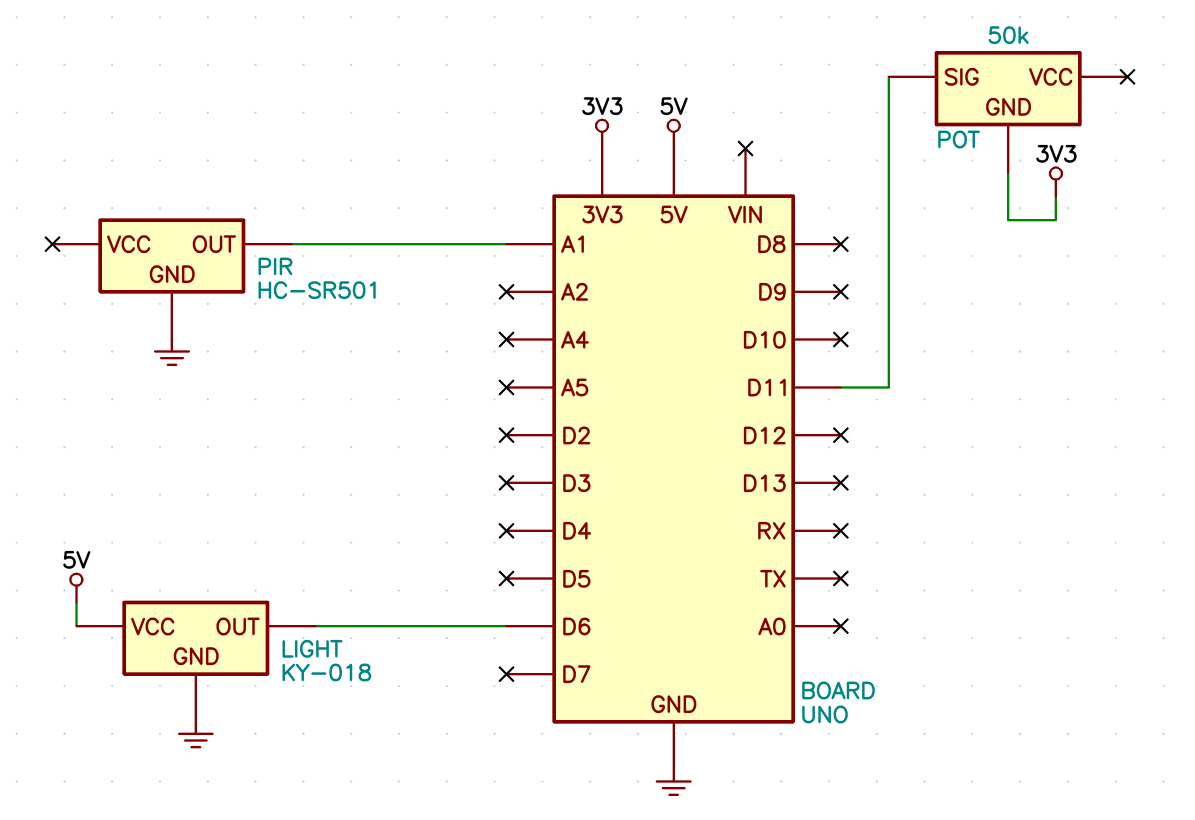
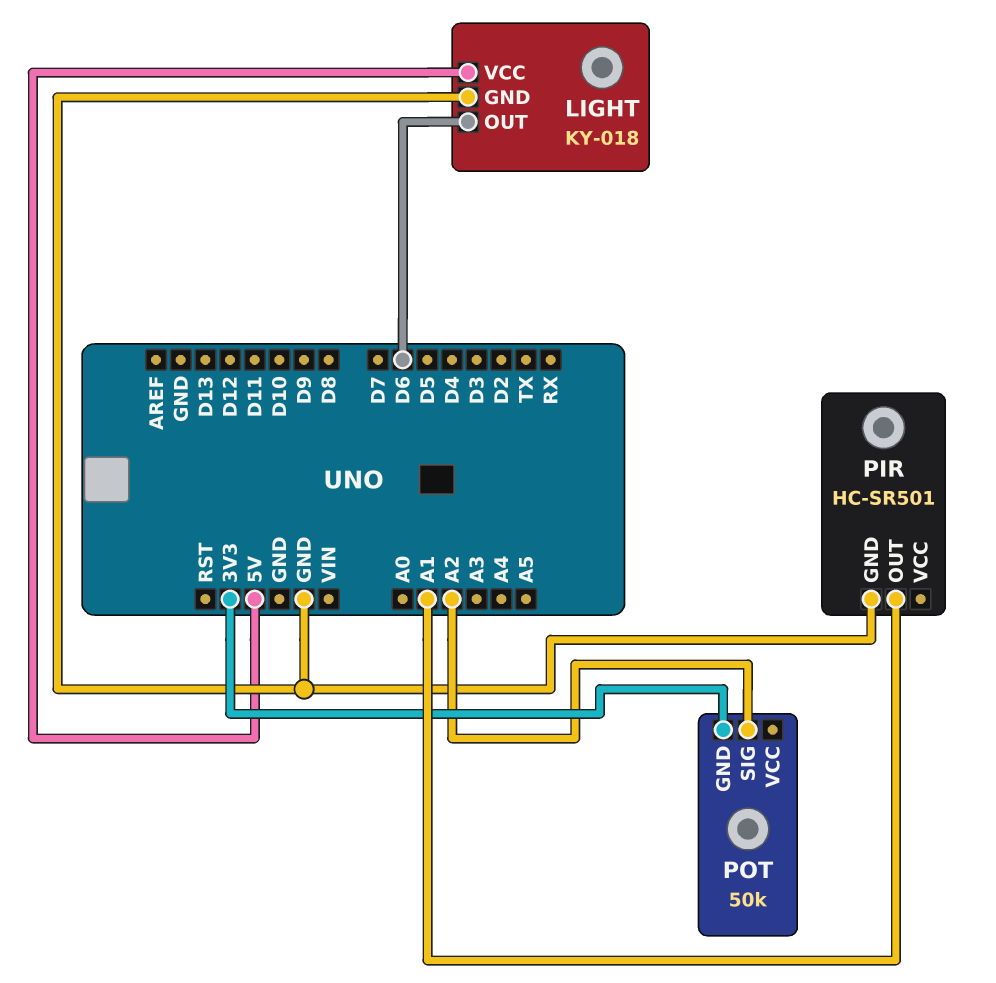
POT pin SIG: D11 -> A2

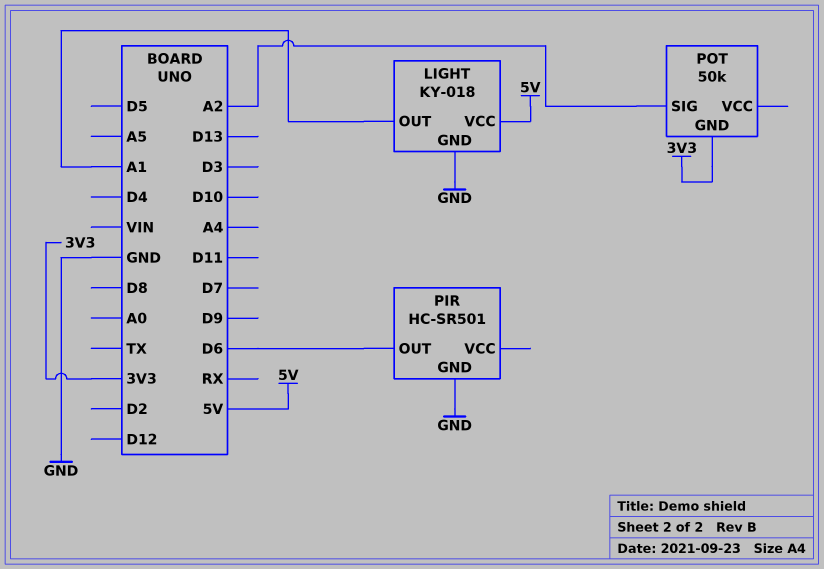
LIGHT pin OUT: D6 -> A1
PIR pin OUT: A1 -> D6

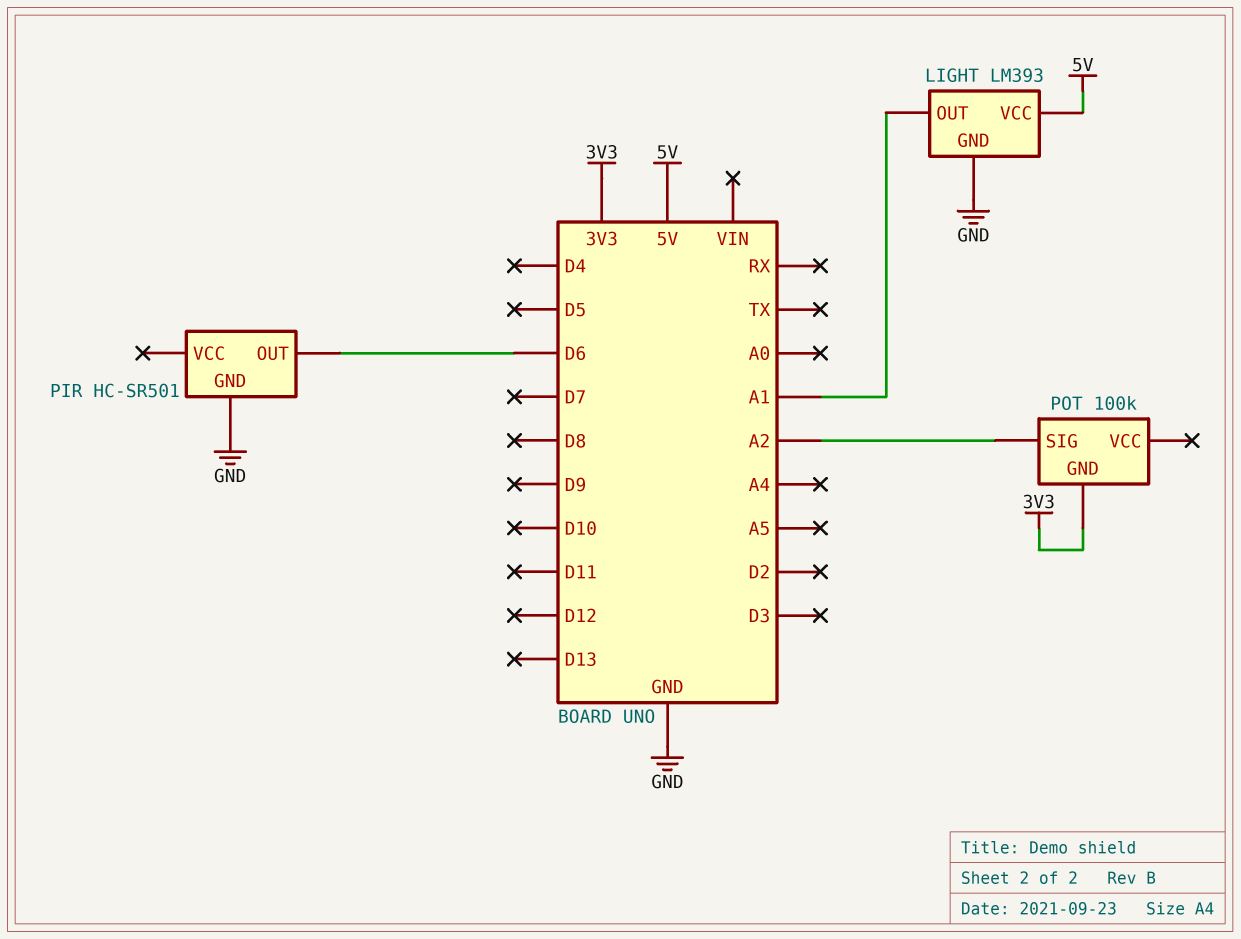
LIGHT: KY-018 -> LM393
POT: 50k -> 100k

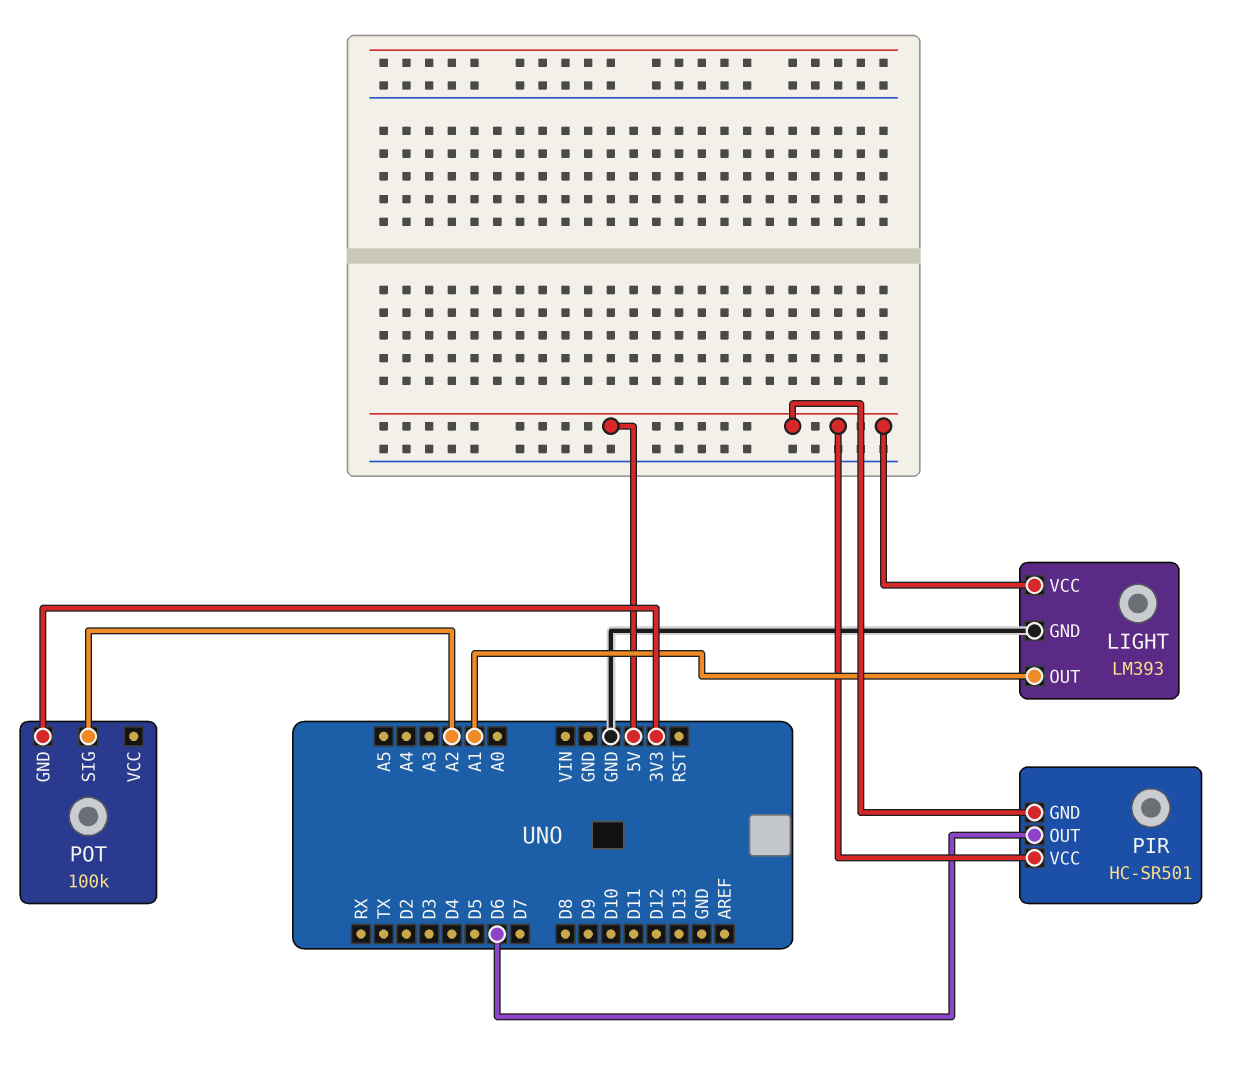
PIR pin GND: GND -> 5V
PIR pin VCC: none -> 5V

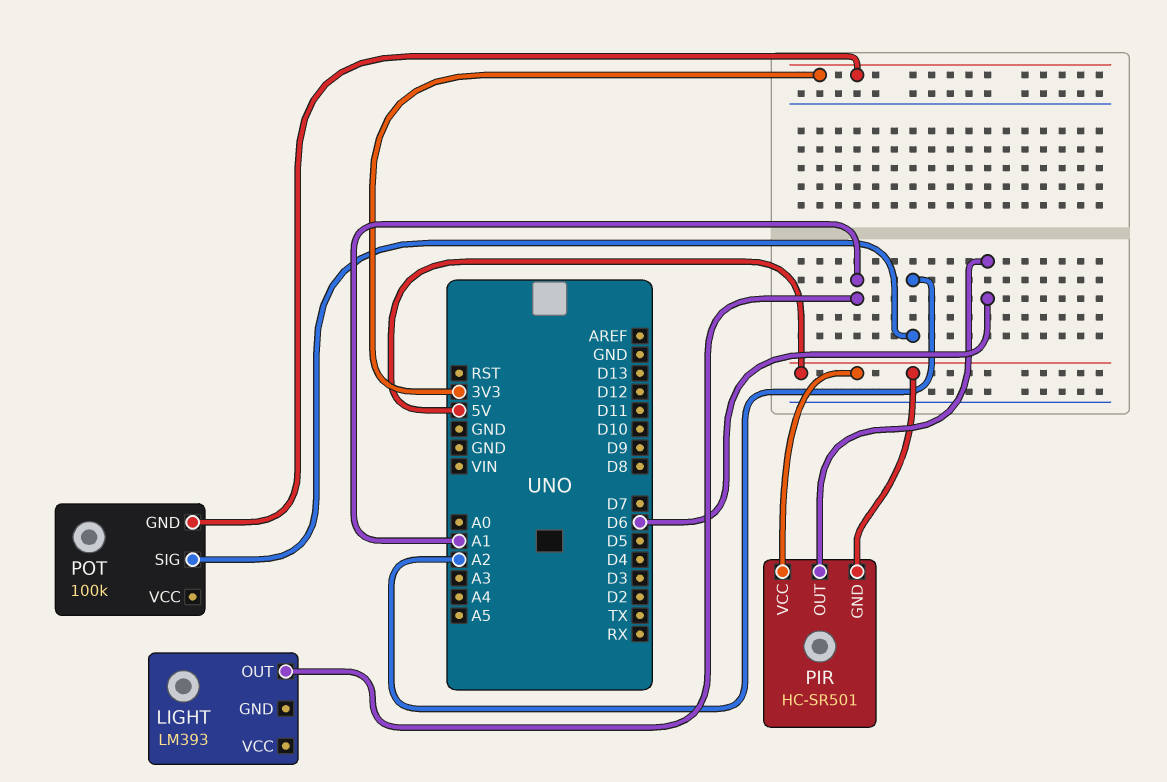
LIGHT pin GND: GND -> none
LIGHT pin VCC: 5V -> none

